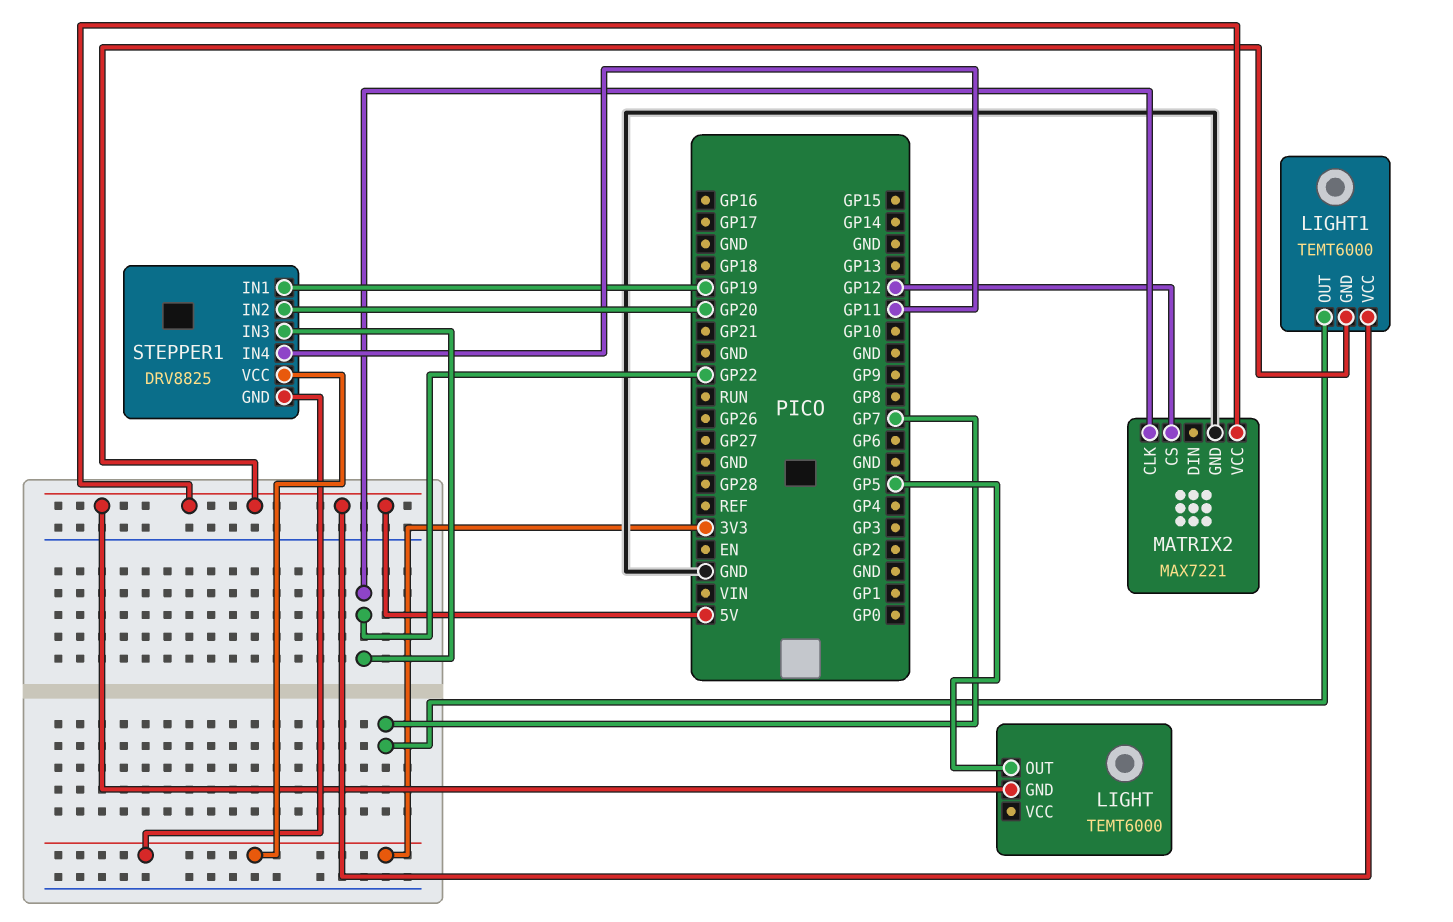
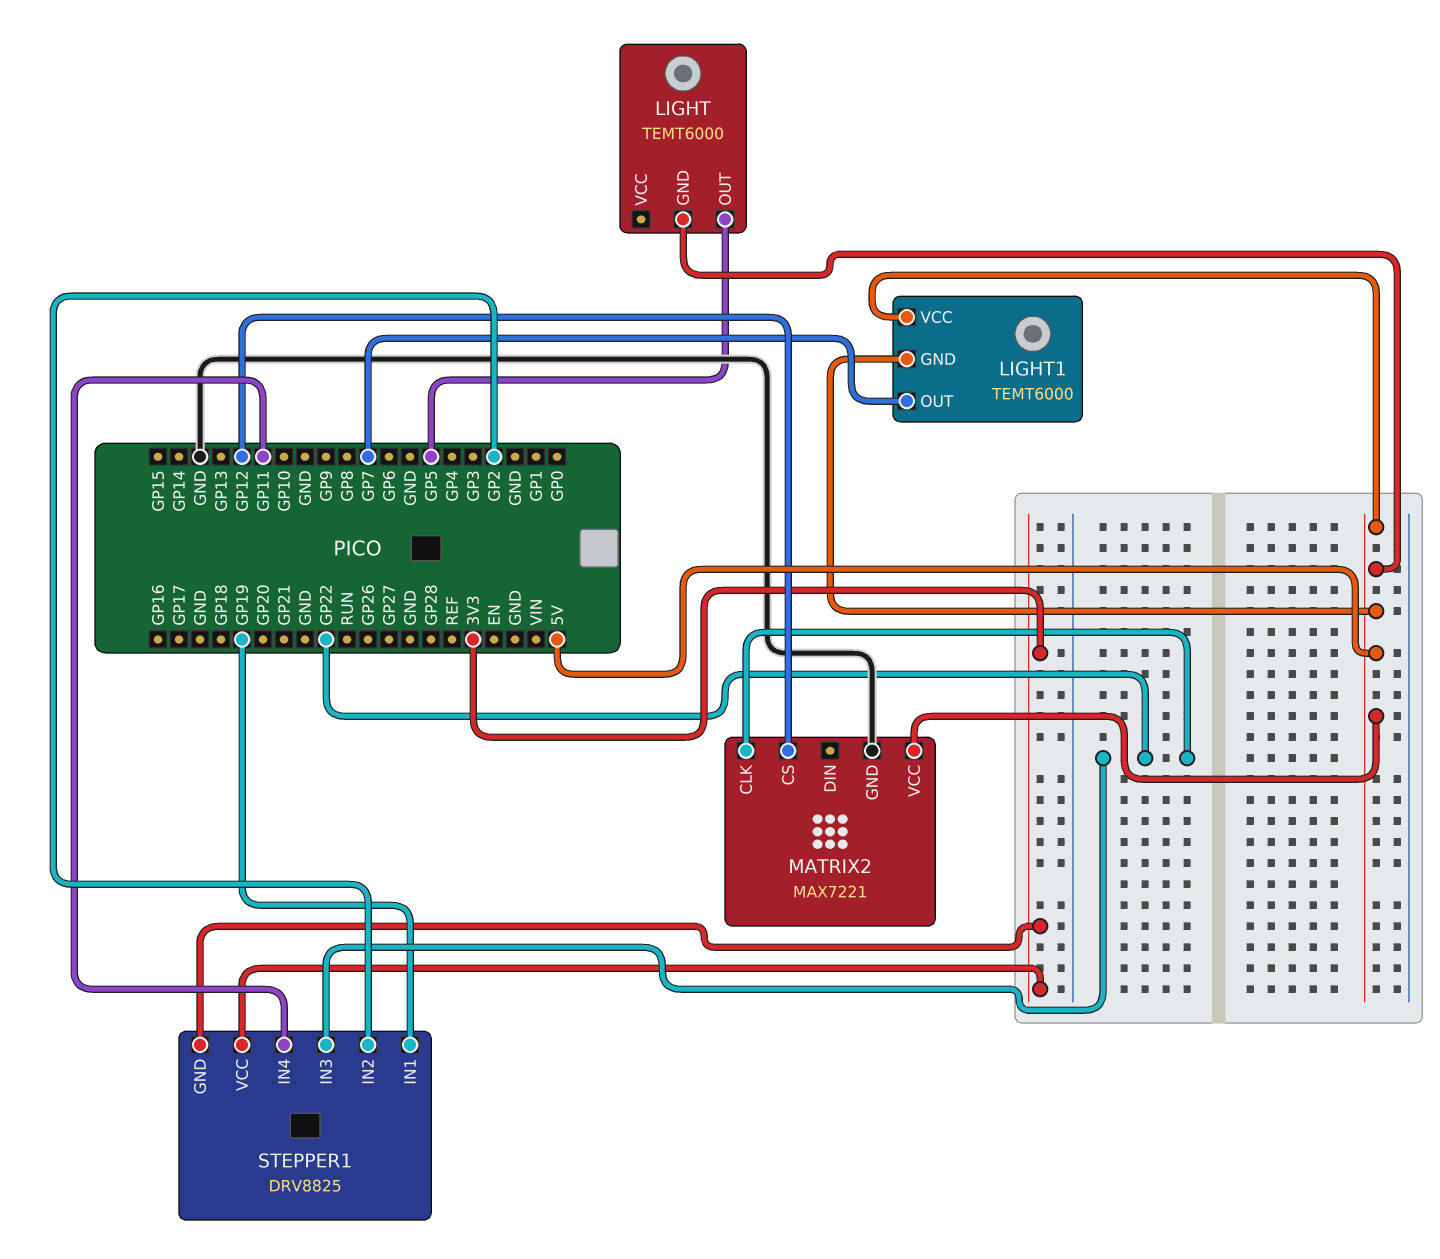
STEPPER1 pin IN2: GP20 -> GP2

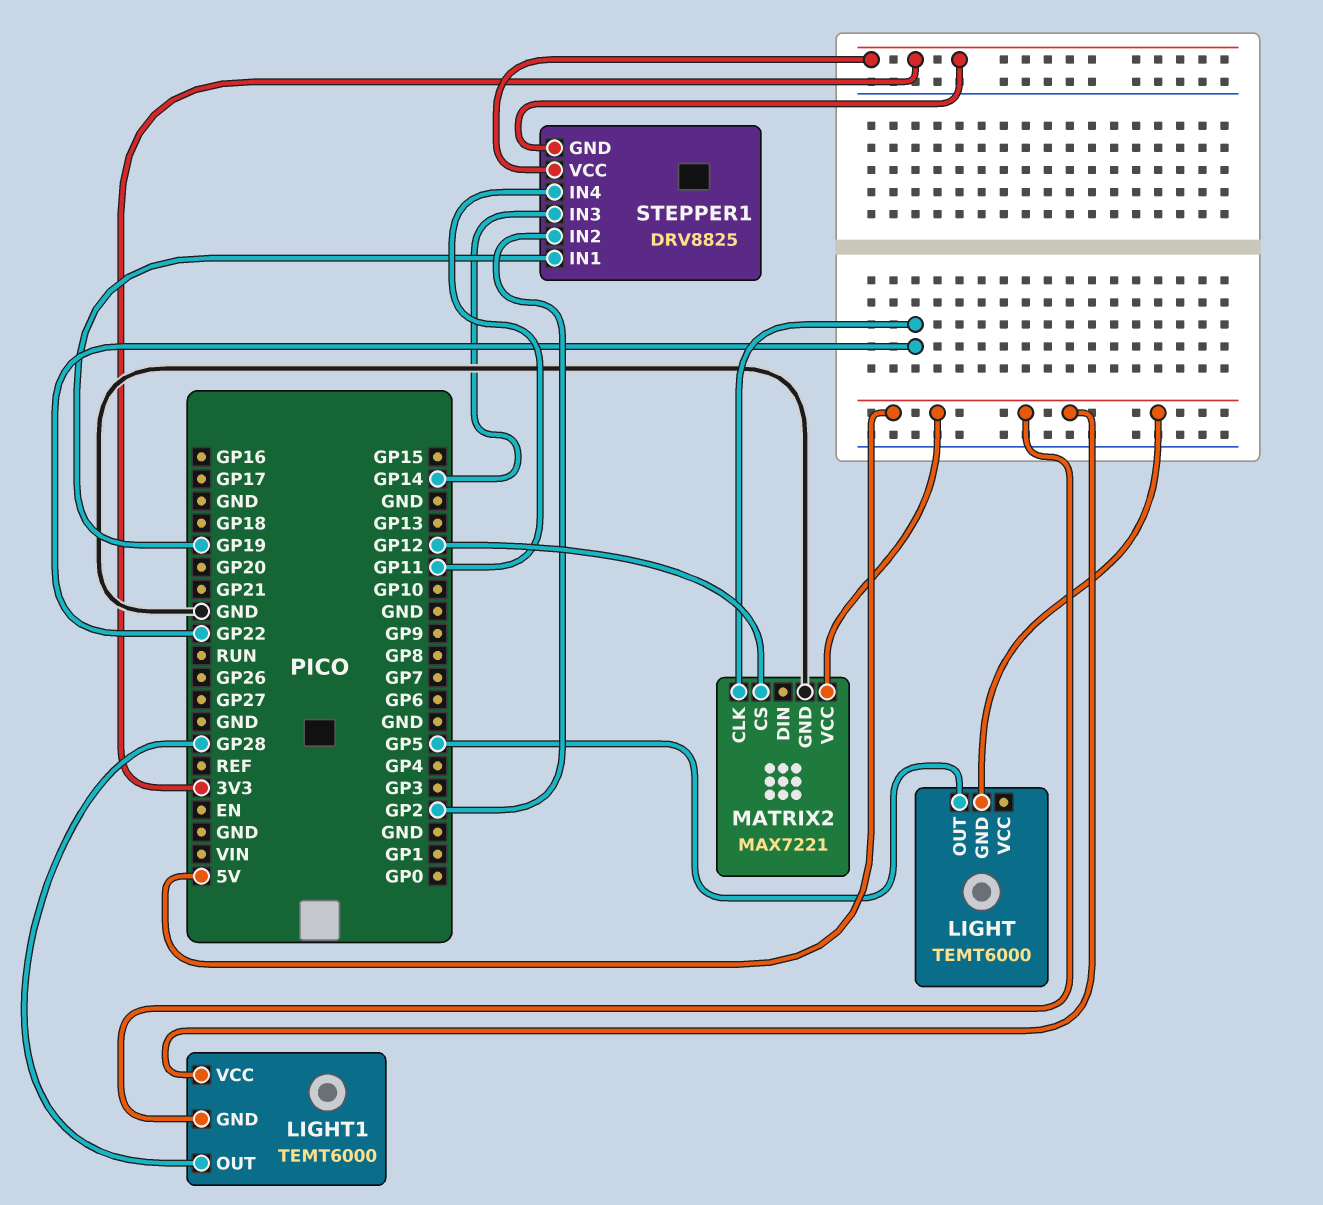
LIGHT1 pin OUT: GP7 -> GP28
STEPPER1 pin IN3: GP22 -> GP14

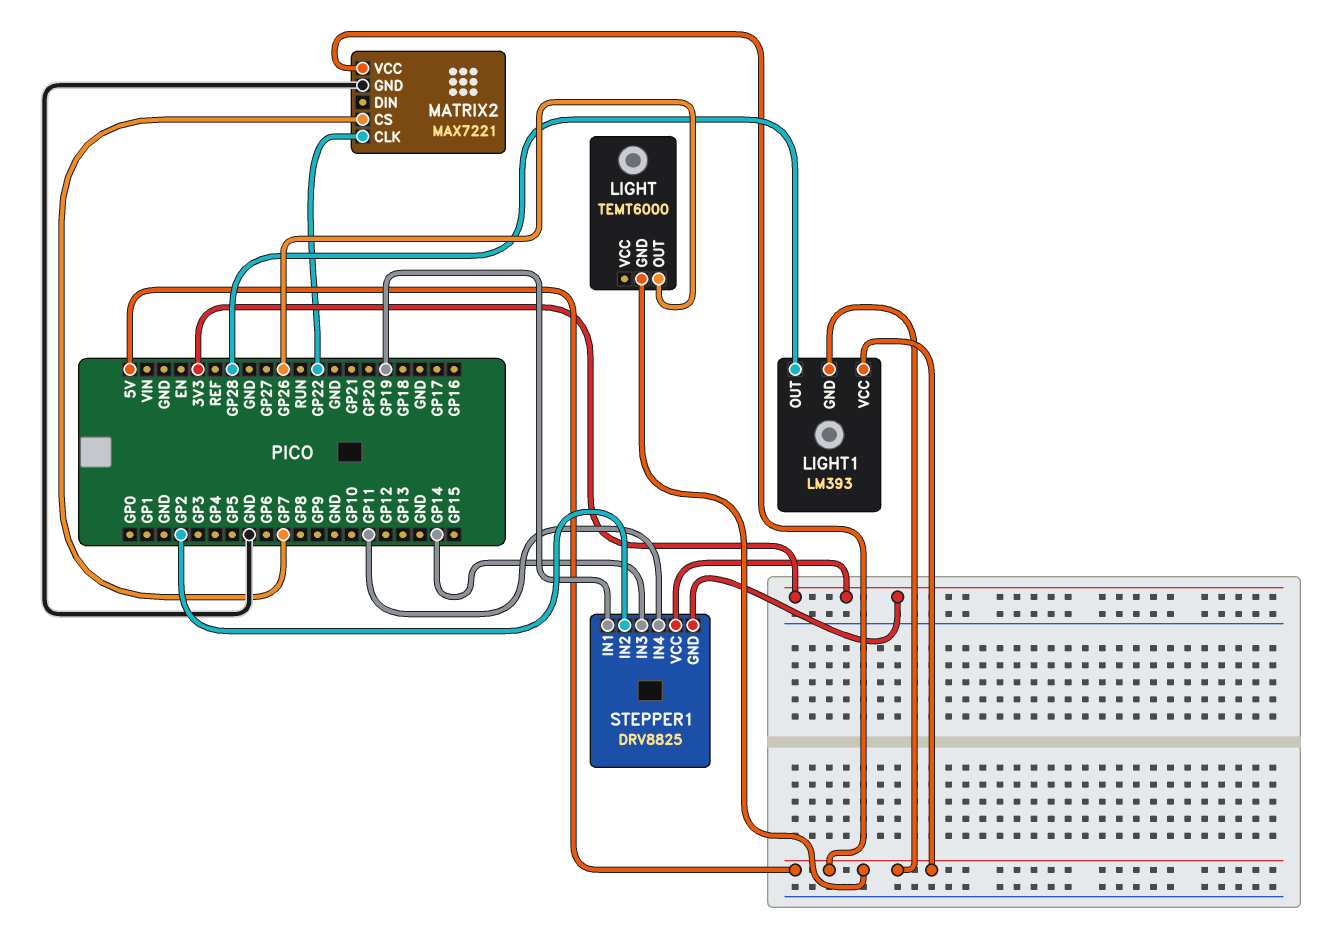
LIGHT pin OUT: GP5 -> GP26
LIGHT1: TEMT6000 -> LM393
MATRIX2 pin CS: GP12 -> GP7

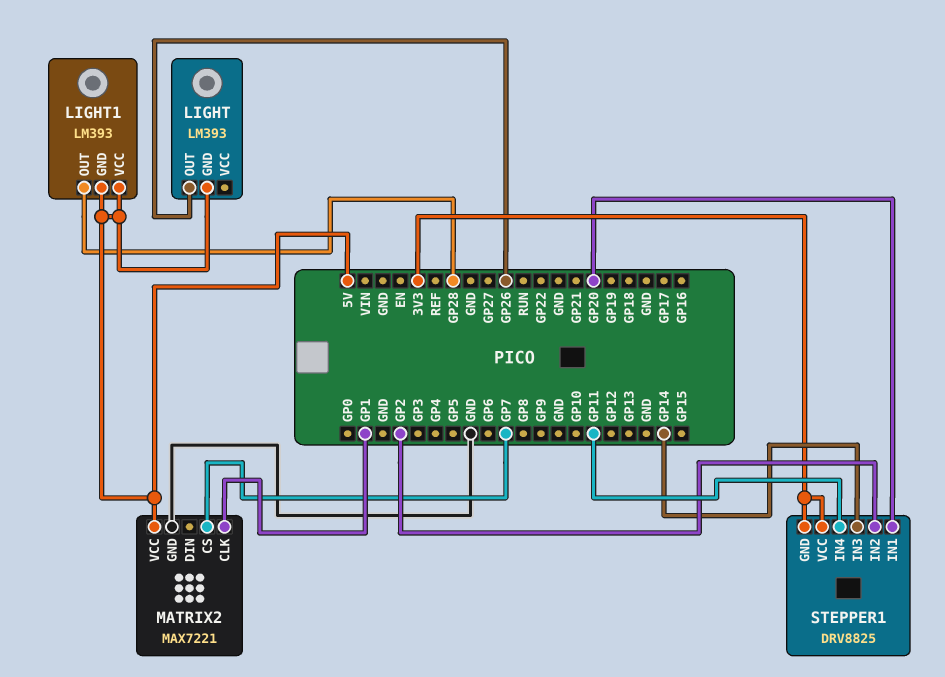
LIGHT: TEMT6000 -> LM393
MATRIX2 pin CLK: GP22 -> GP1
STEPPER1 pin IN1: GP19 -> GP20

